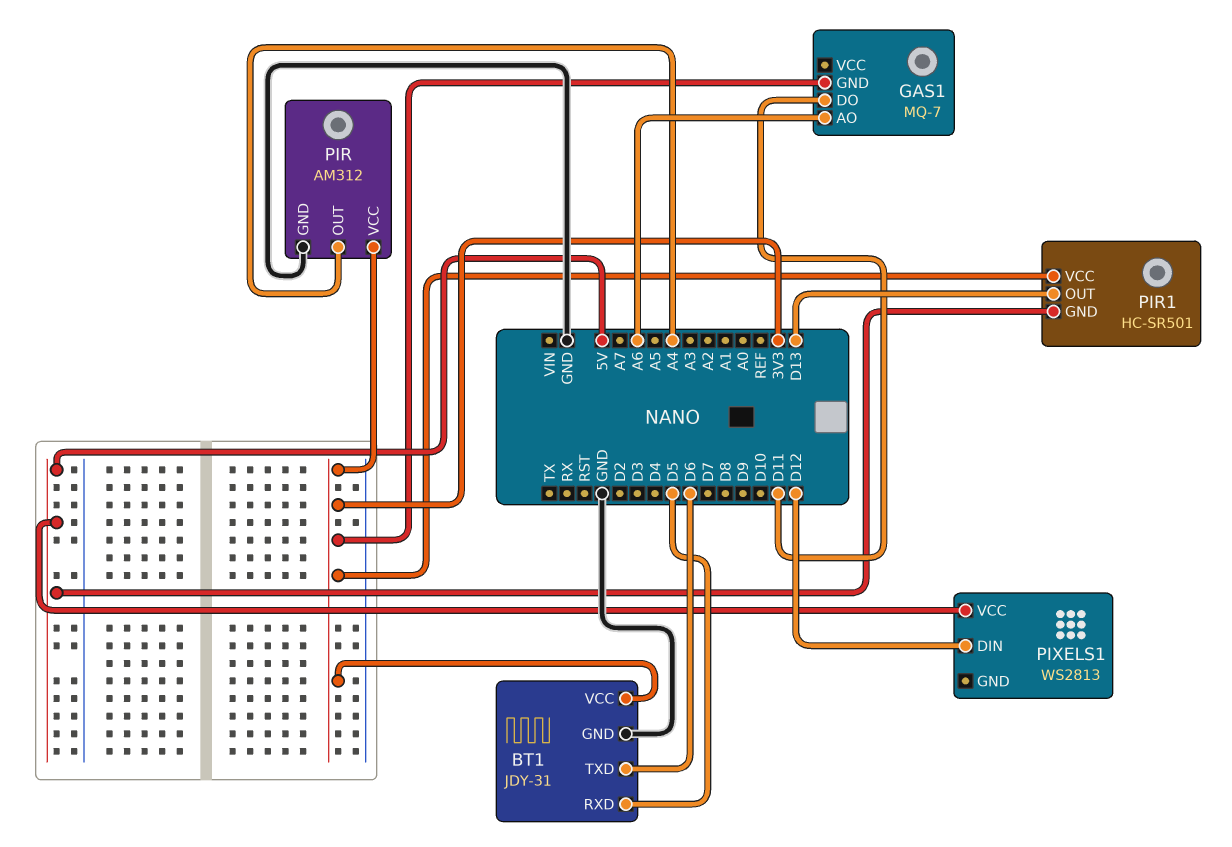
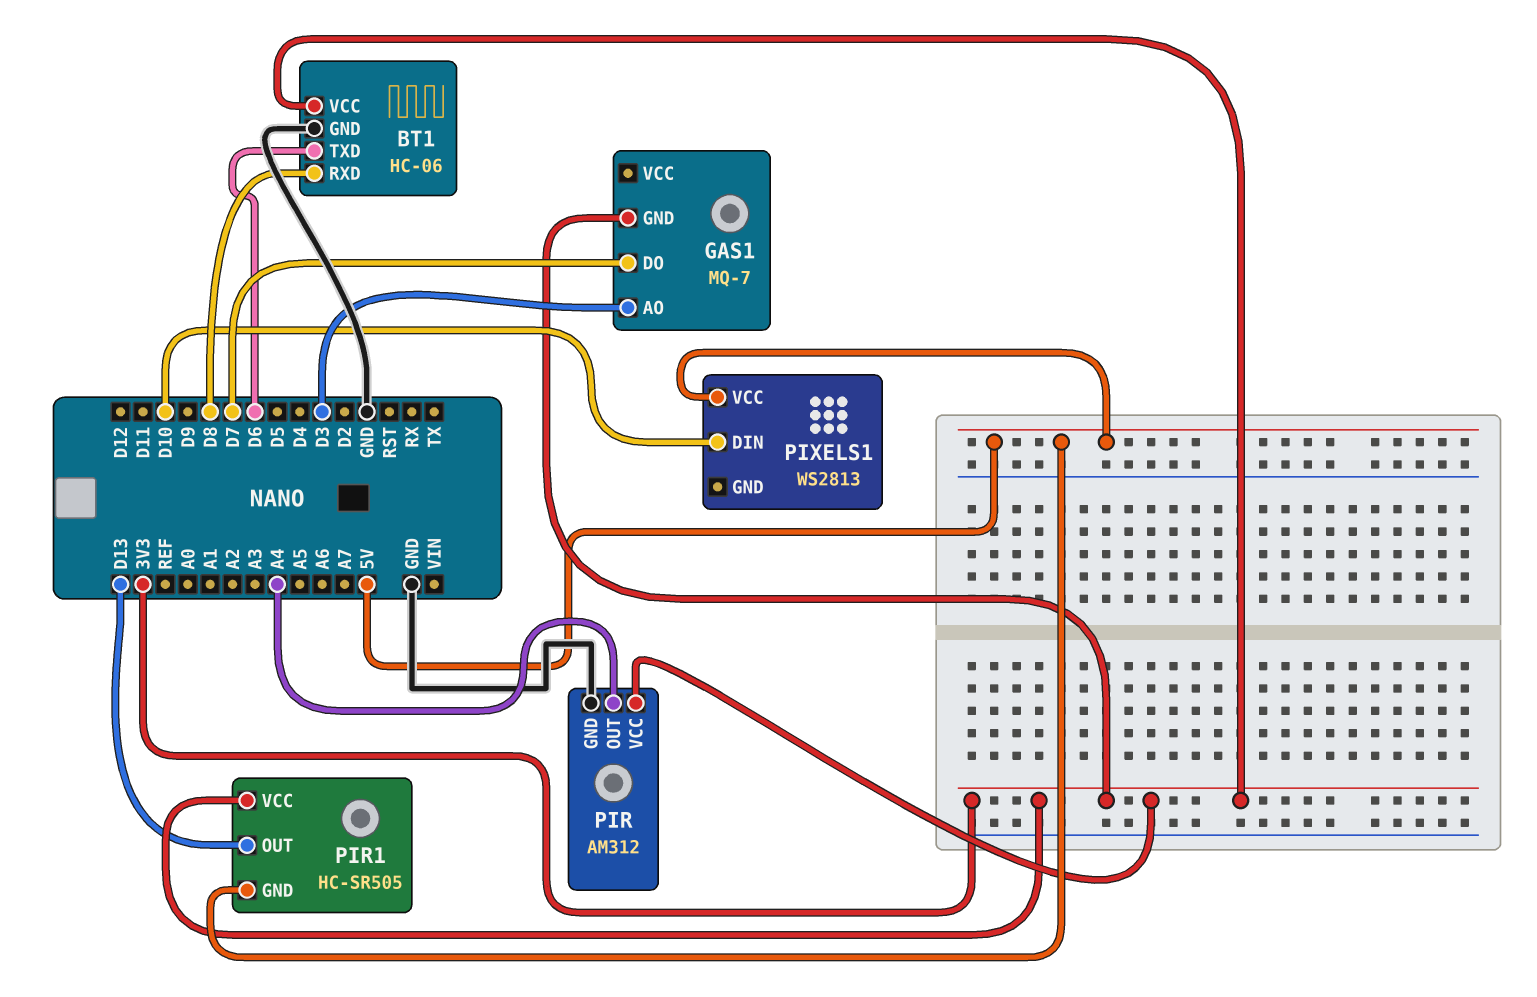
BT1: JDY-31 -> HC-06
BT1 pin RXD: D5 -> D8
GAS1 pin AO: A6 -> D3
GAS1 pin DO: D11 -> D7
PIR1: HC-SR501 -> HC-SR505
PIXELS1 pin DIN: D12 -> D10

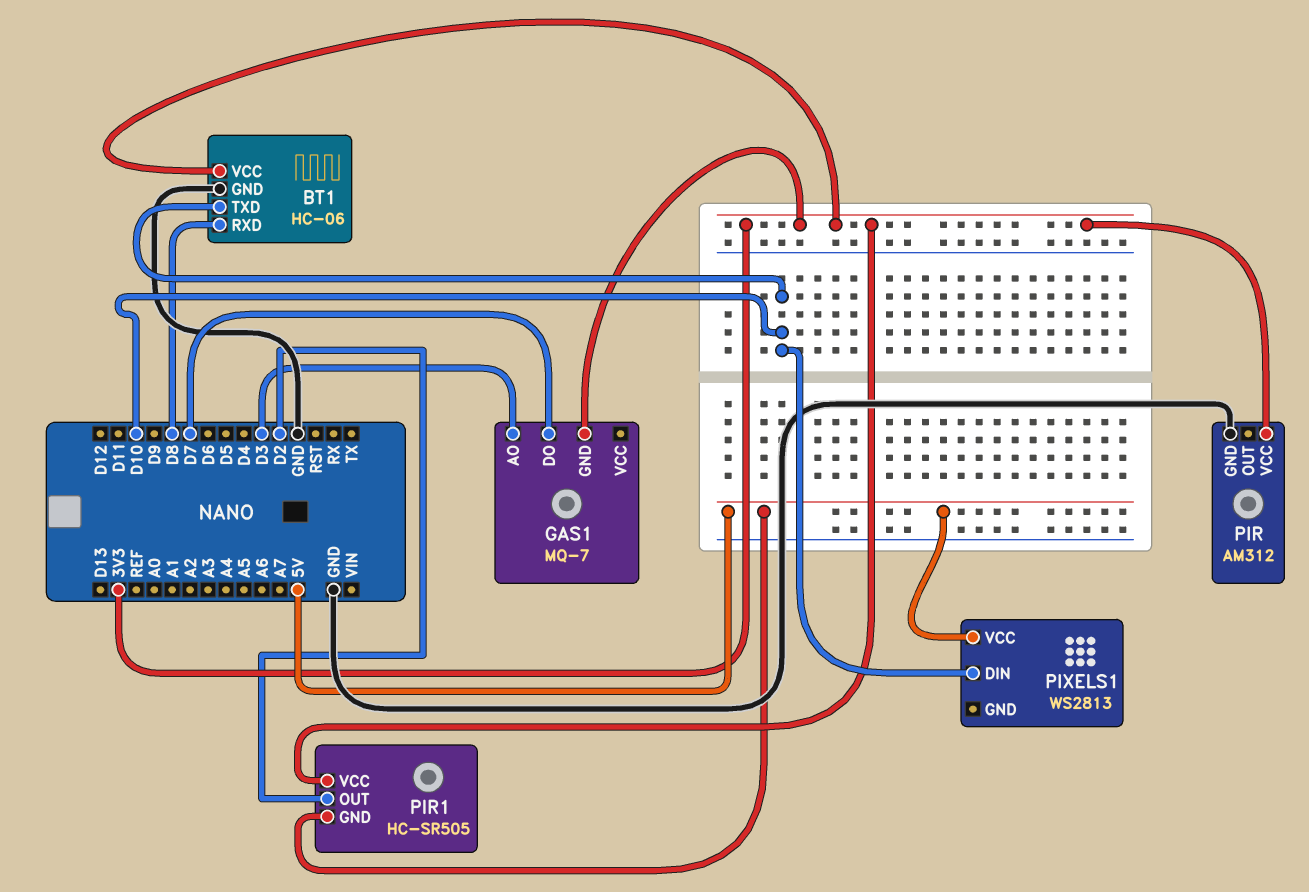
BT1 pin TXD: D6 -> D10
PIR pin OUT: A4 -> none
PIR1 pin OUT: D13 -> D2

